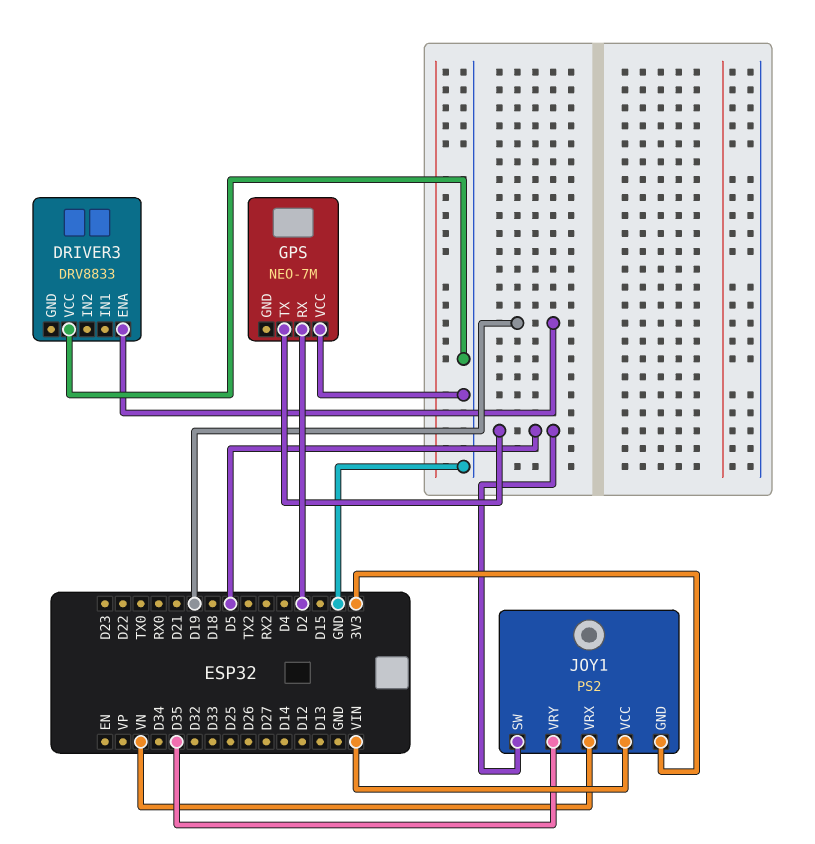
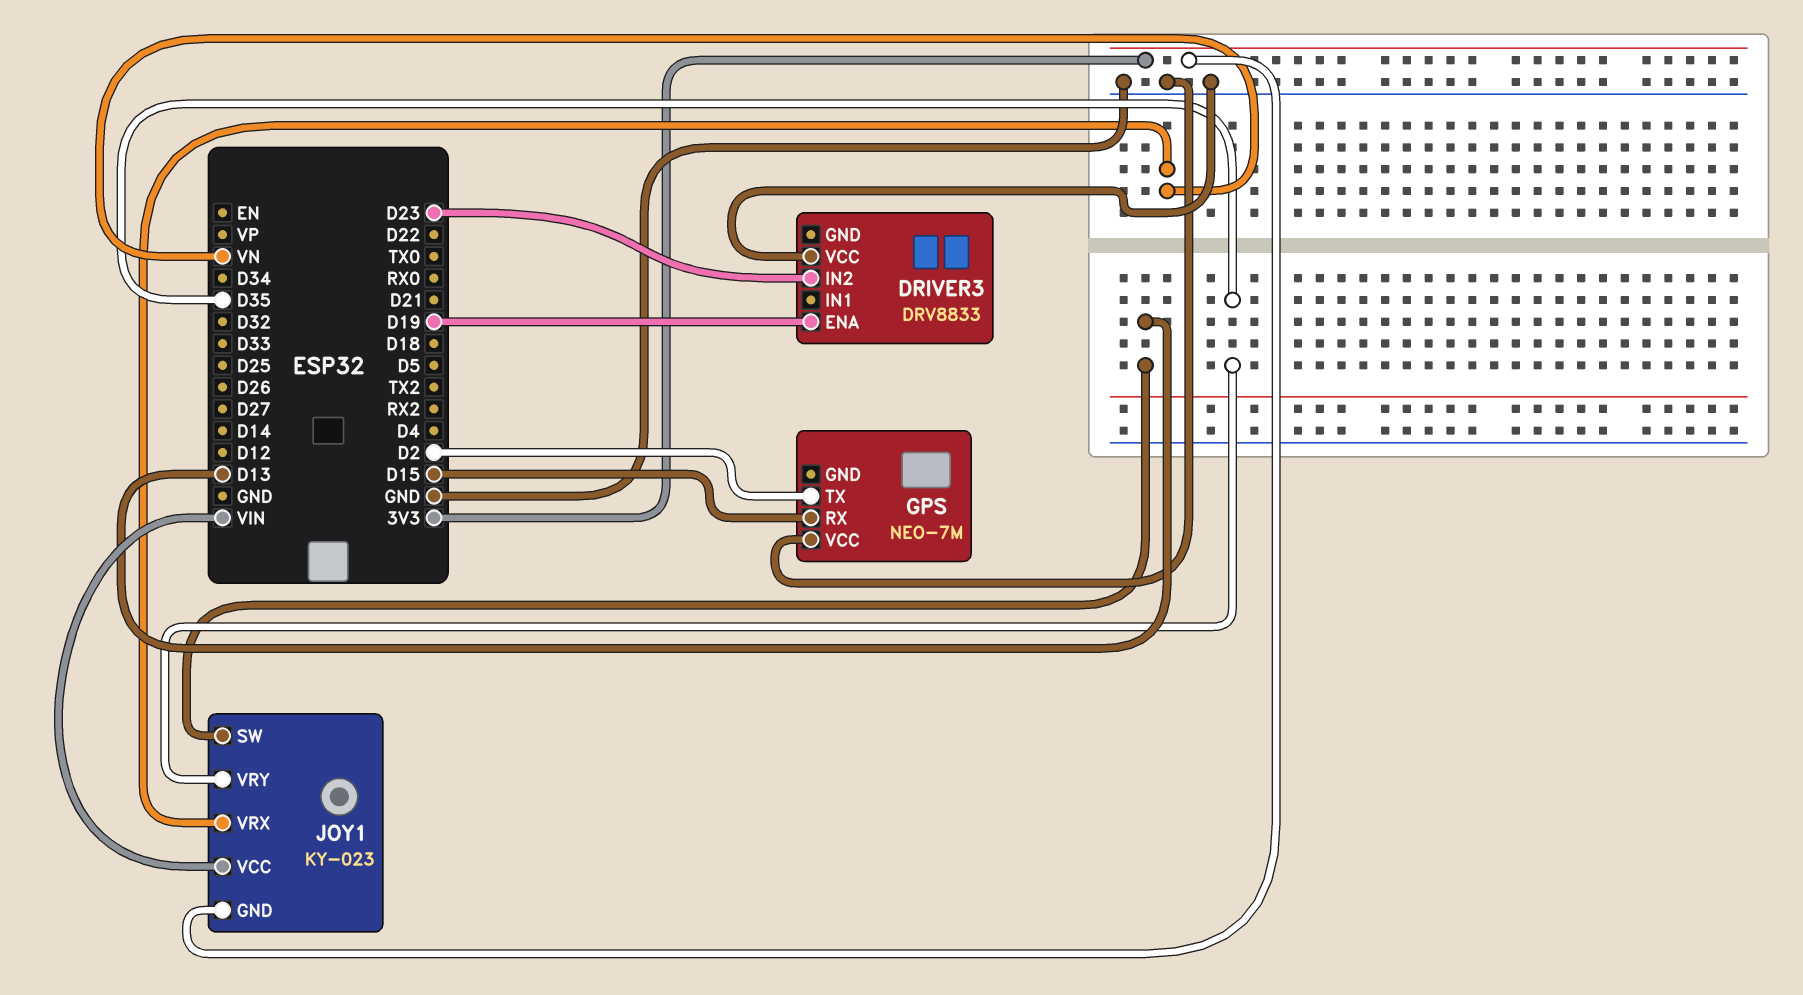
DRIVER3 pin IN2: none -> D23
GPS pin RX: D2 -> D15
GPS pin TX: D5 -> D2
JOY1: PS2 -> KY-023
JOY1 pin SW: D5 -> D13

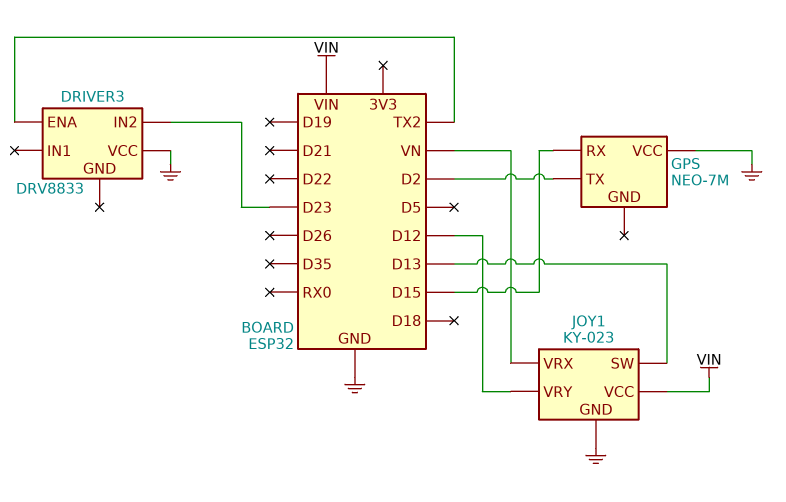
DRIVER3 pin ENA: D19 -> TX2
JOY1 pin GND: 3V3 -> GND
JOY1 pin VRY: D35 -> D12

